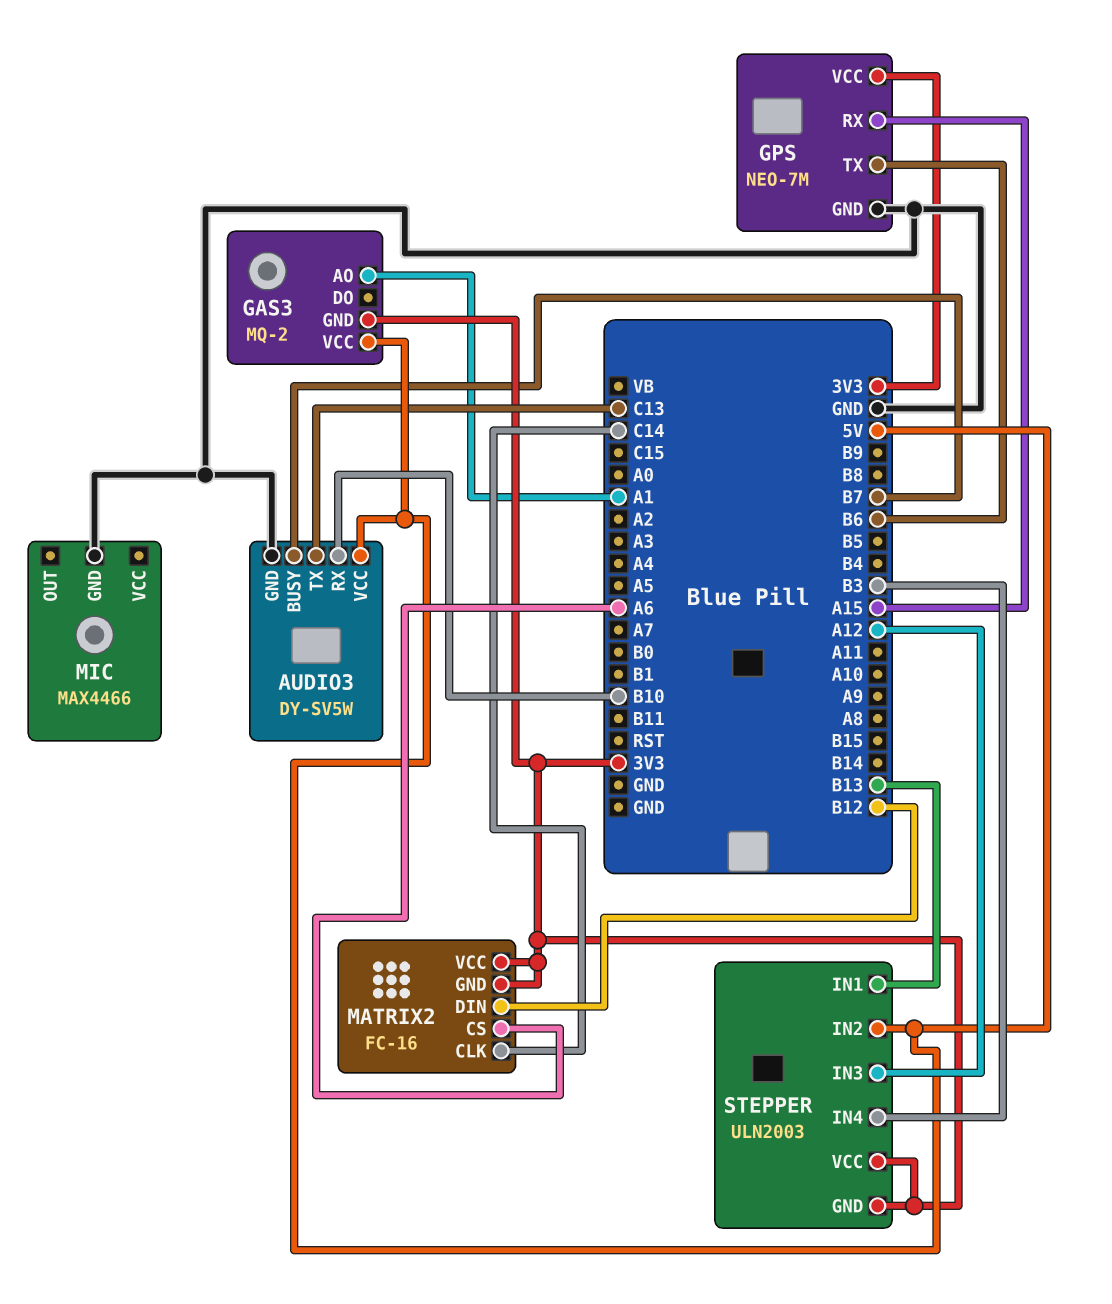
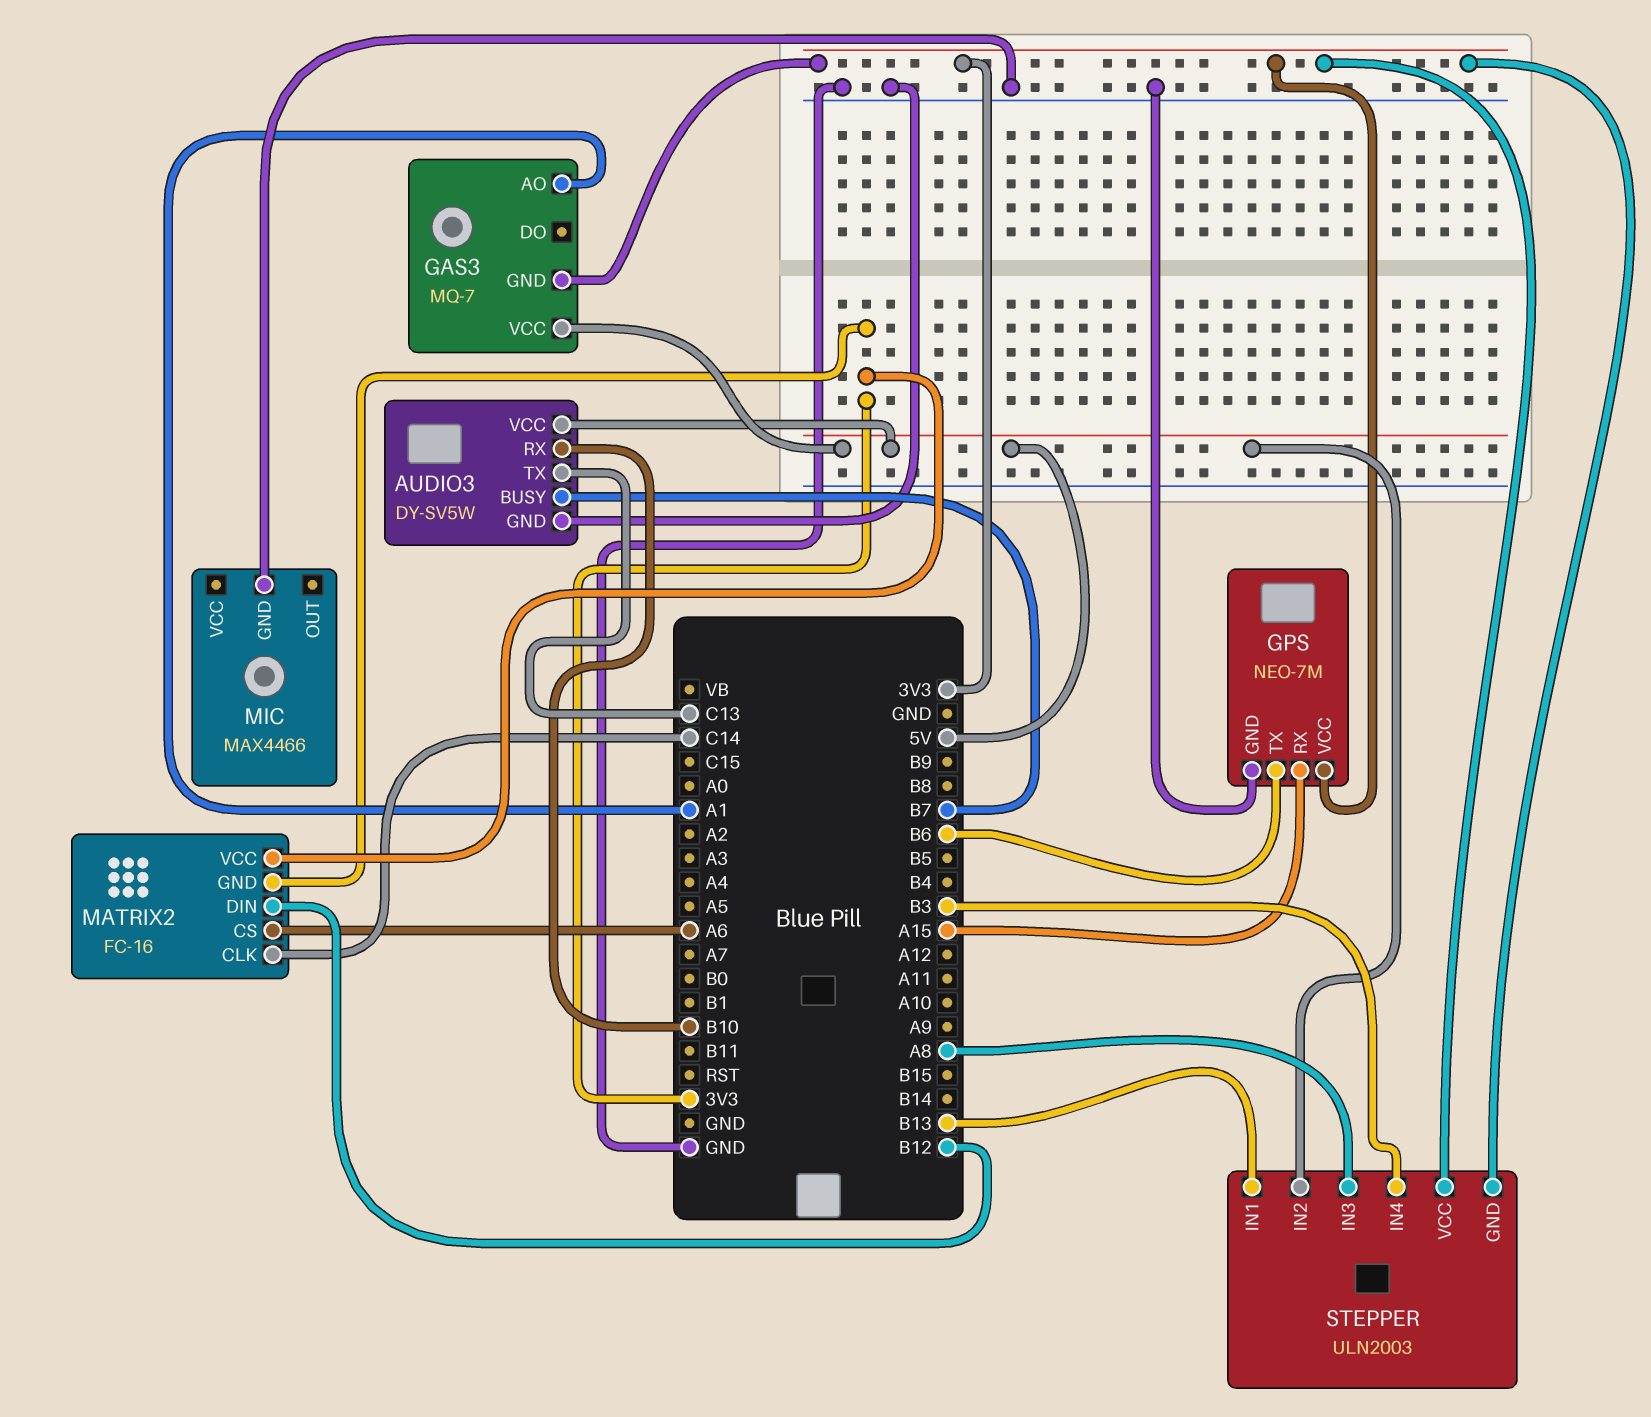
GAS3: MQ-2 -> MQ-7
STEPPER pin IN3: A12 -> A8

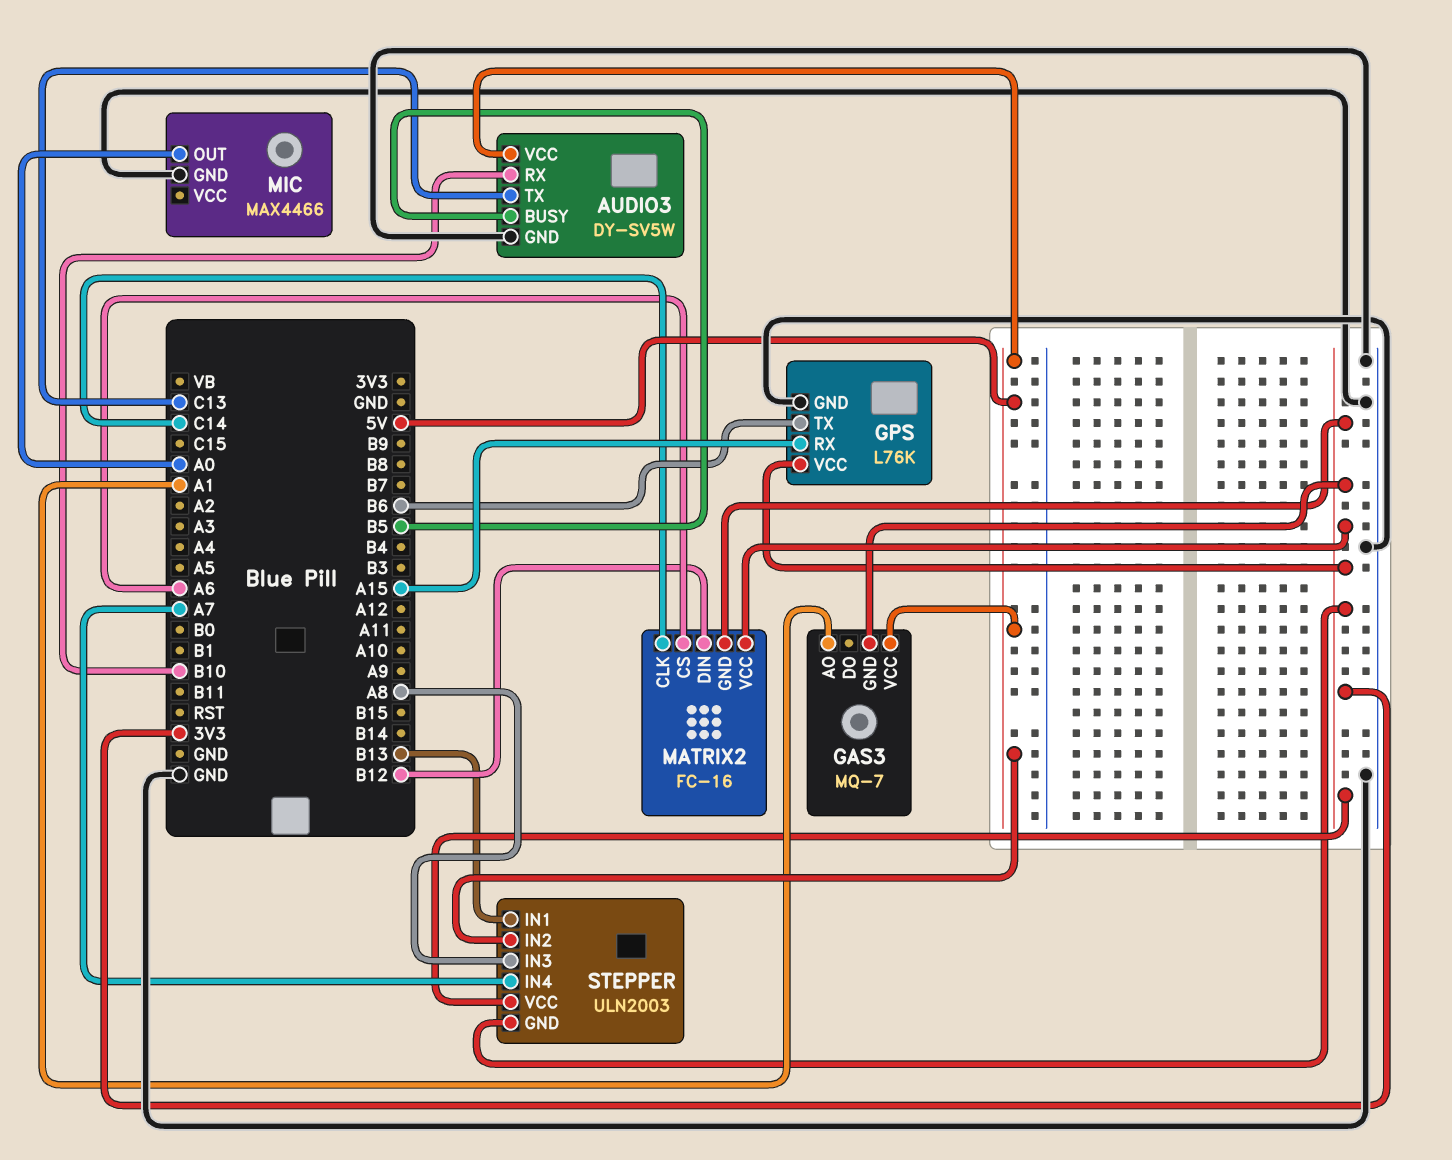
AUDIO3 pin BUSY: B7 -> B5
GPS: NEO-7M -> L76K
MIC pin OUT: none -> A0
STEPPER pin IN4: B3 -> A7

